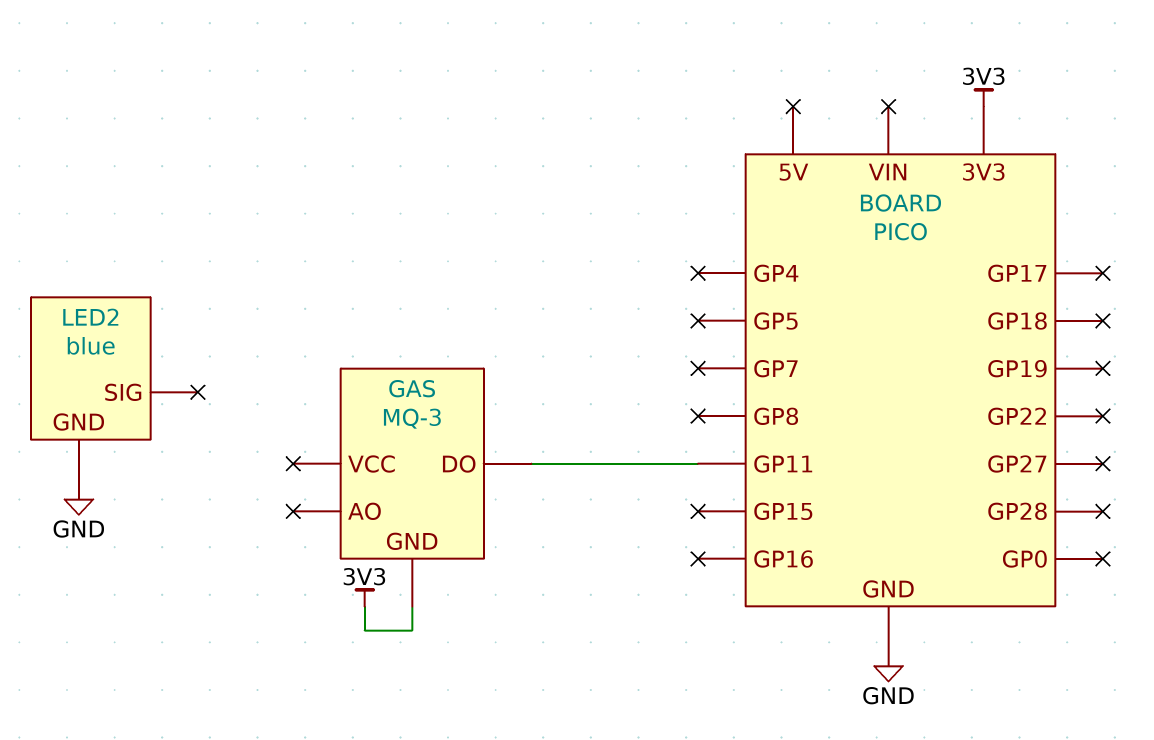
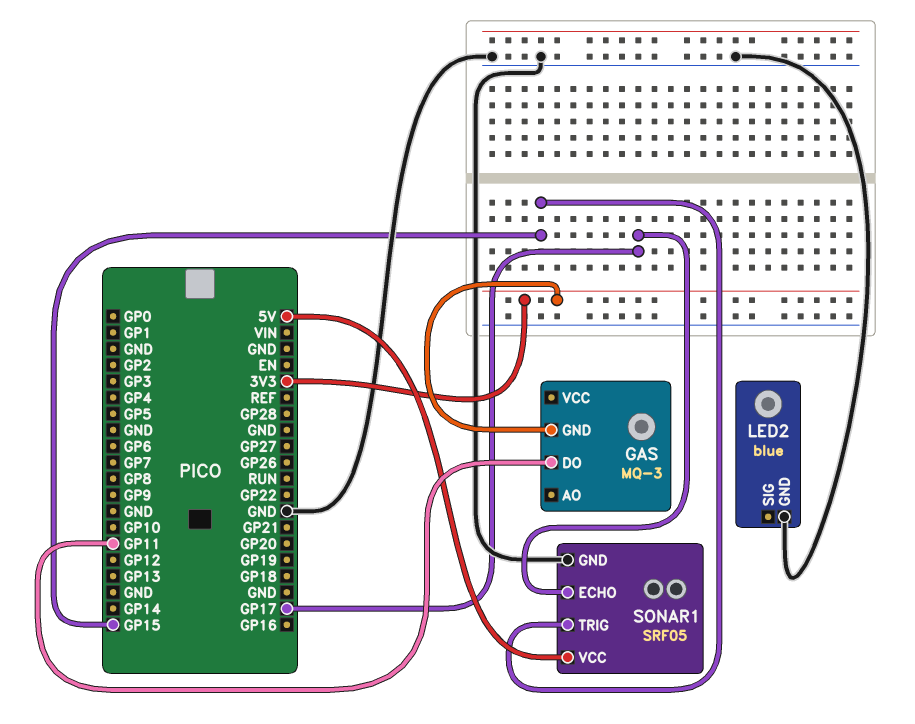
SONAR1: none -> SRF05
SONAR1 pin ECHO: none -> GP17
SONAR1 pin GND: none -> GND
SONAR1 pin TRIG: none -> GP15
SONAR1 pin VCC: none -> 5V

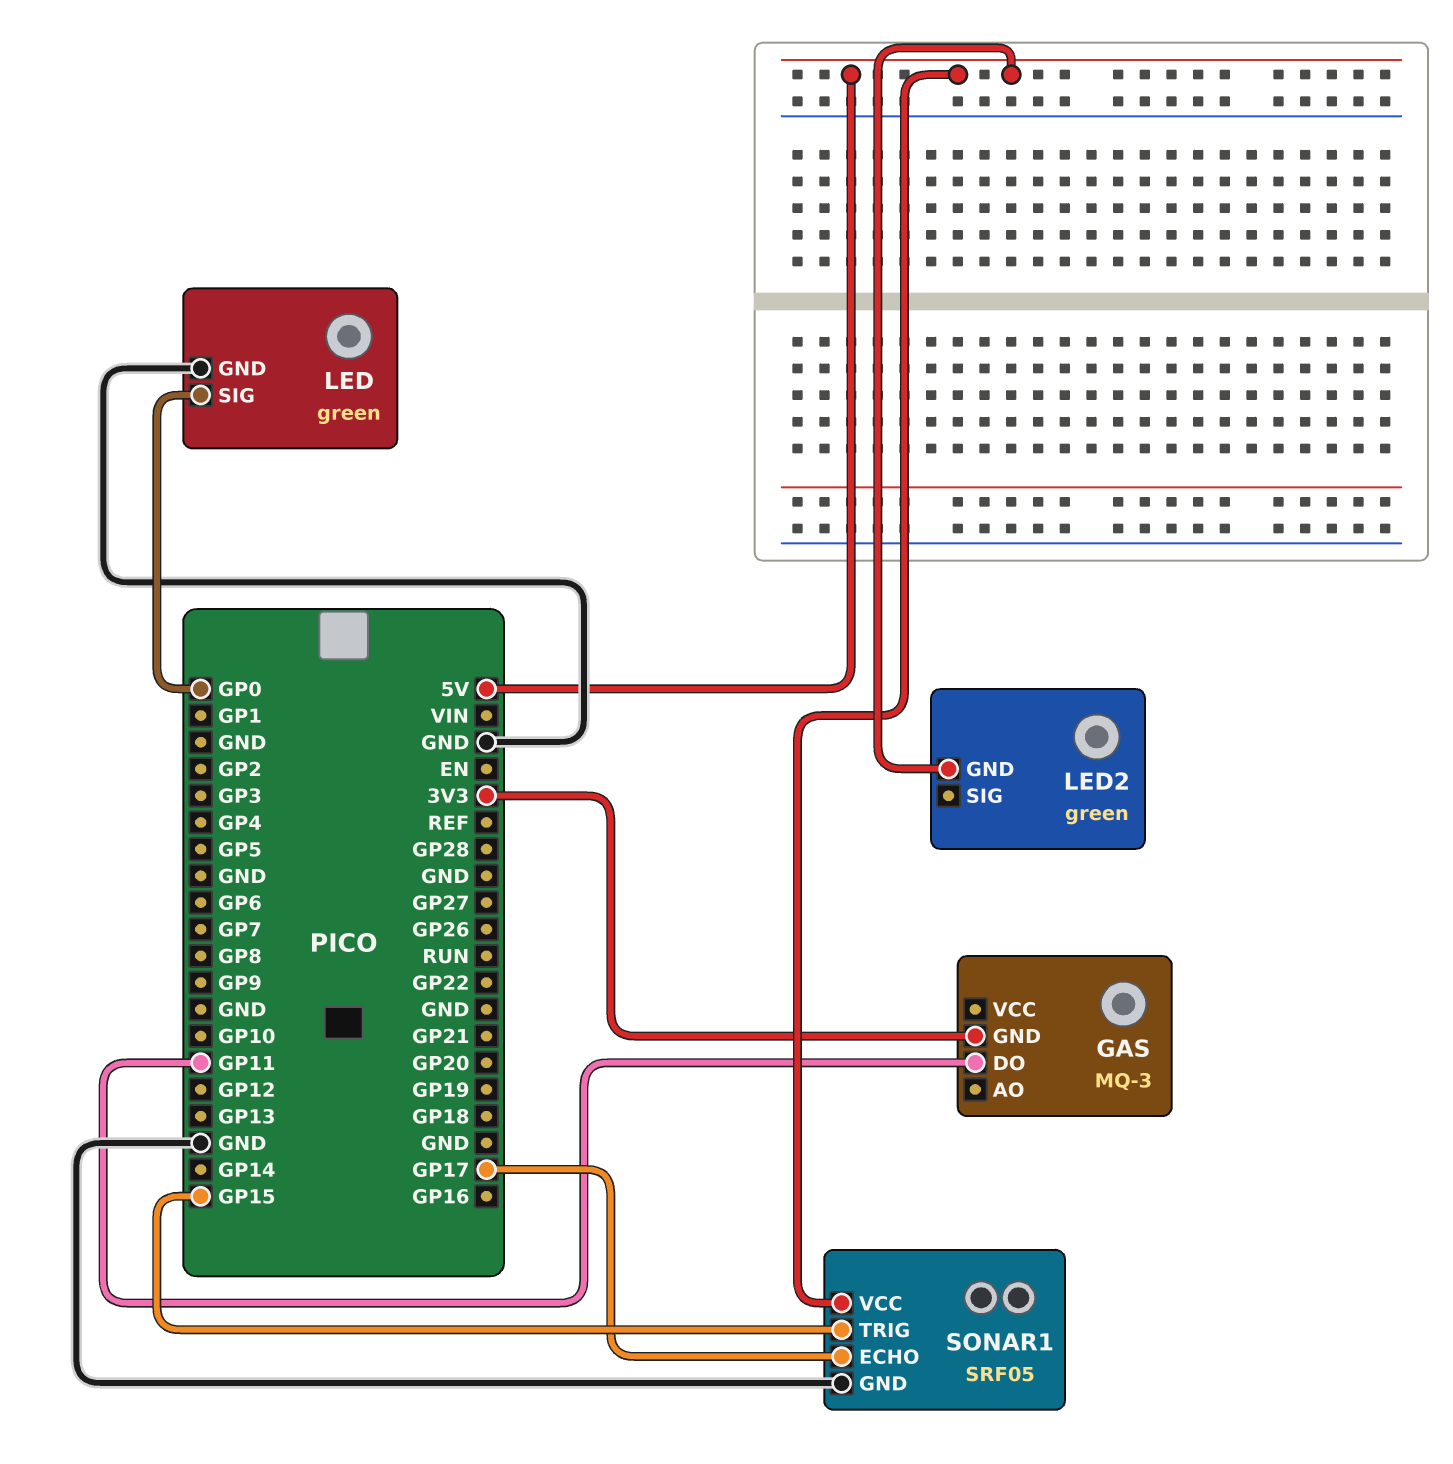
LED: none -> green
LED pin GND: none -> GND
LED pin SIG: none -> GP0
LED2: blue -> green
LED2 pin GND: GND -> 5V

